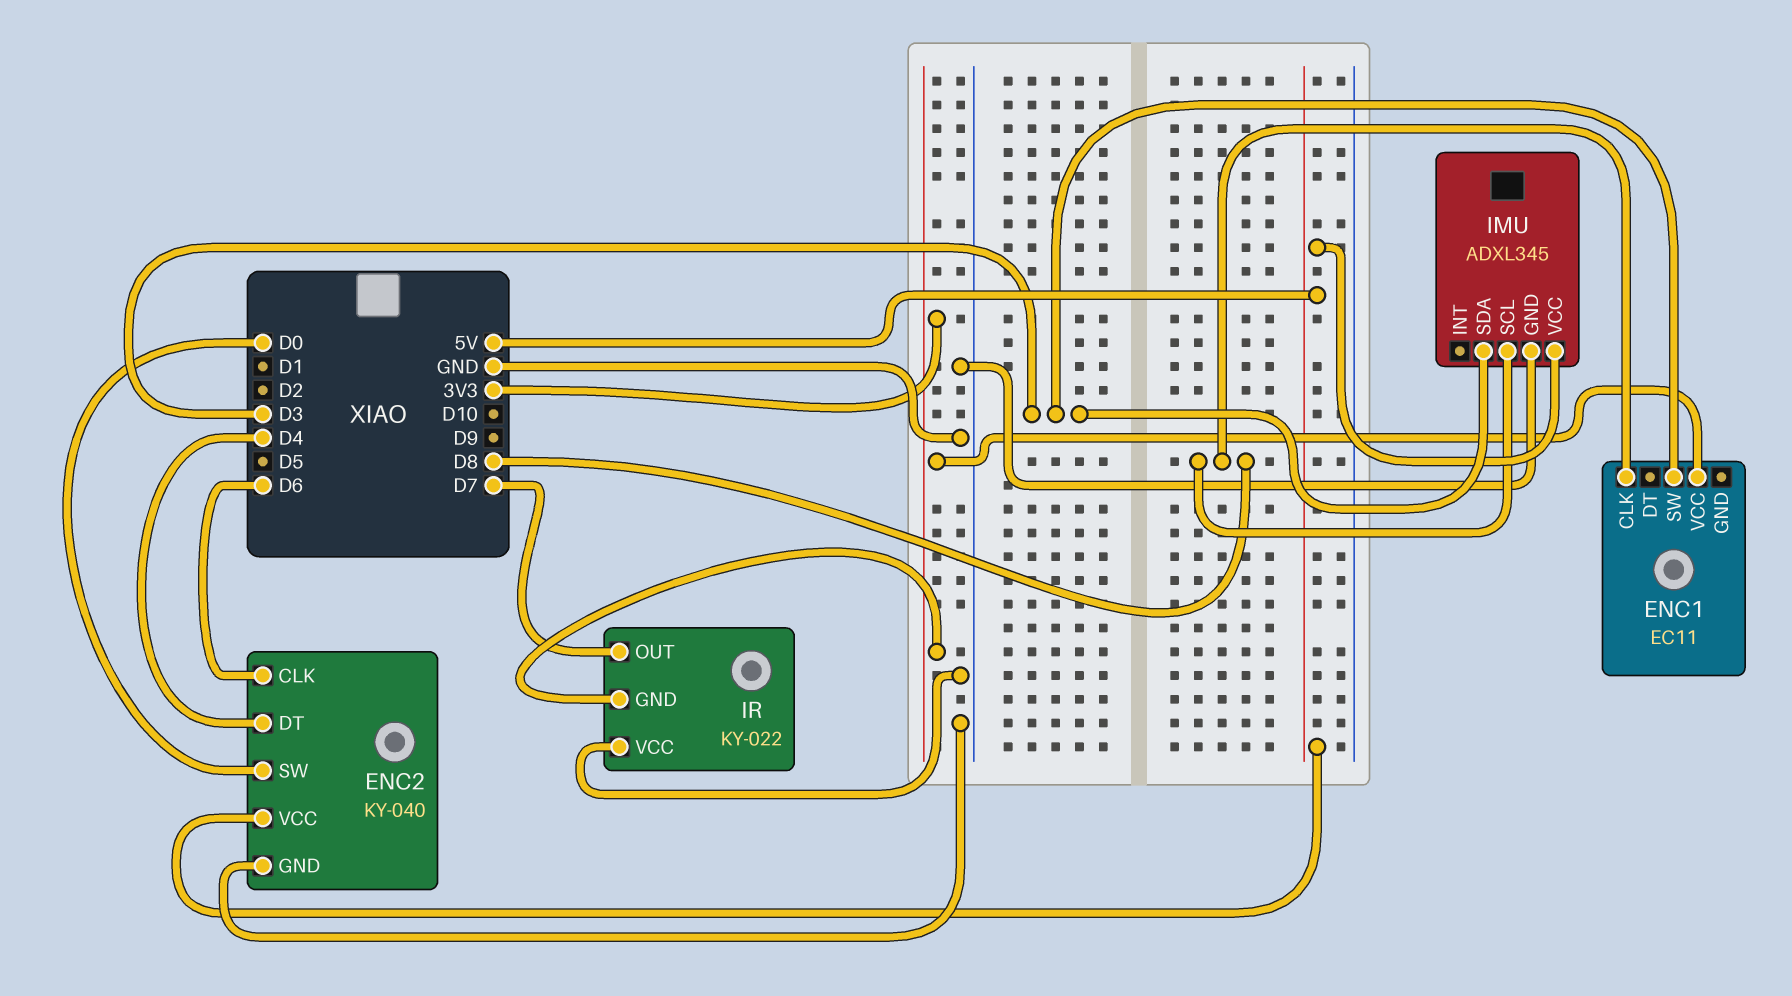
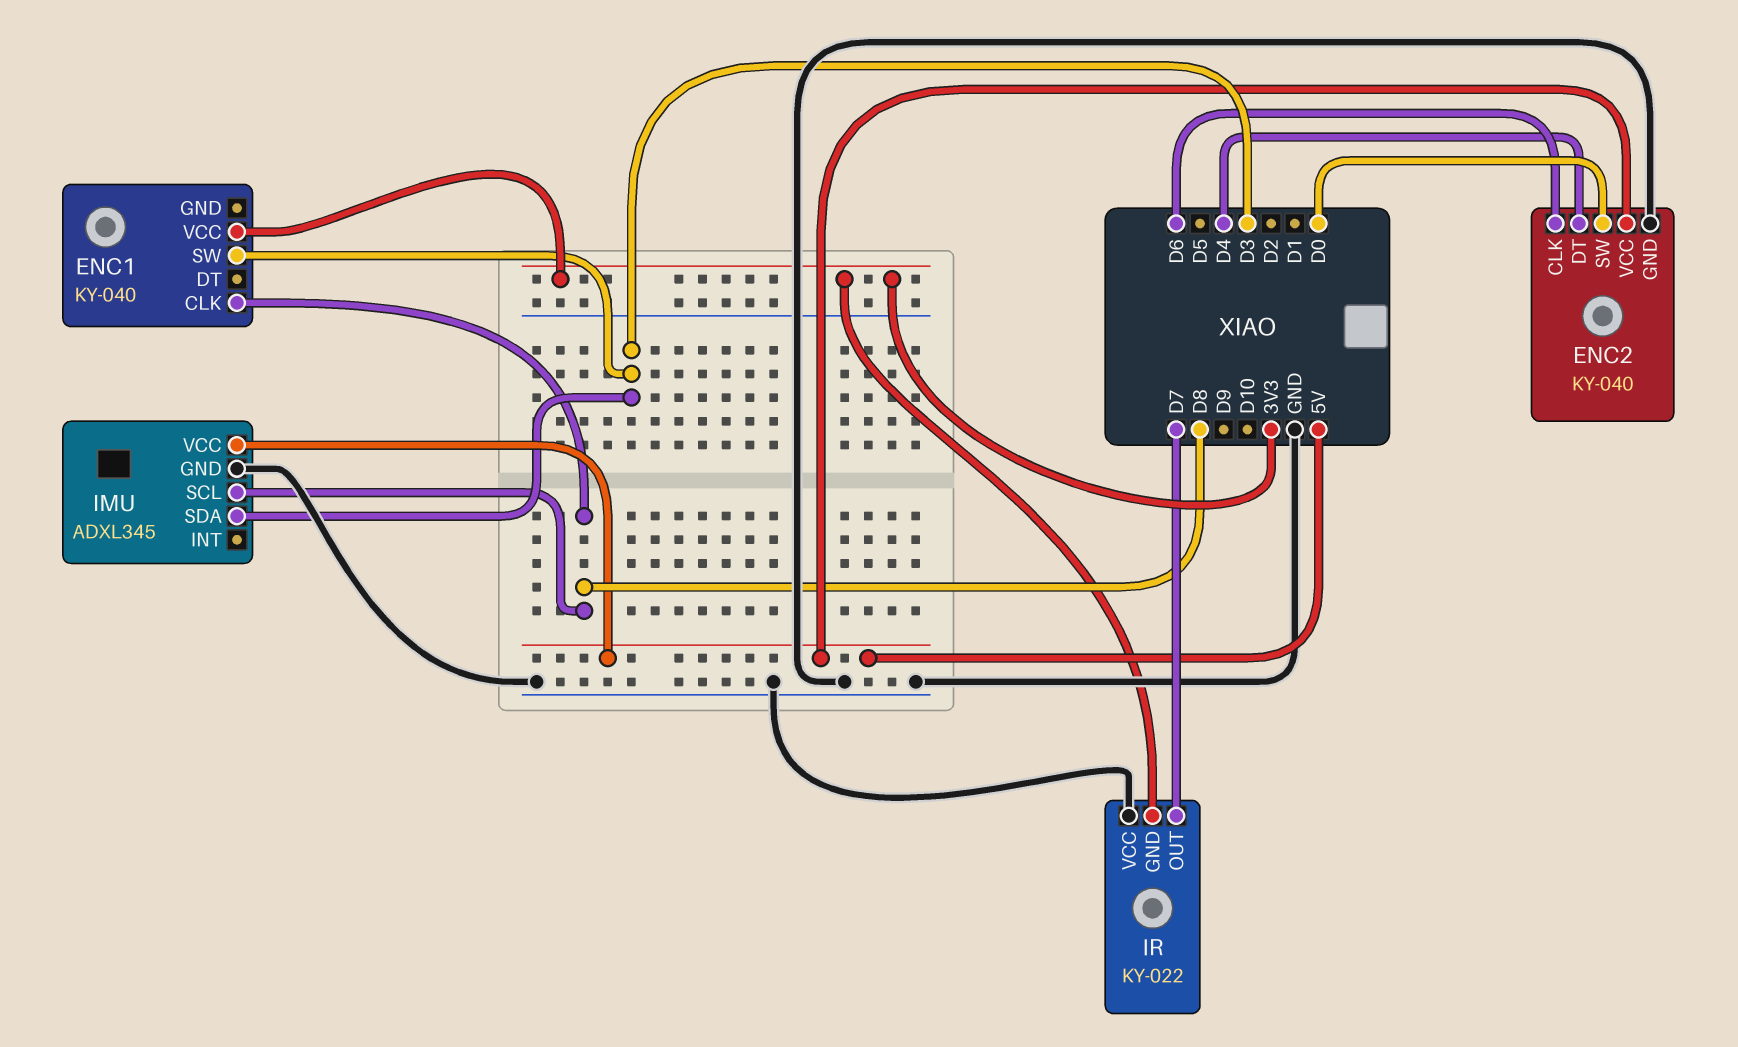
ENC1: EC11 -> KY-040

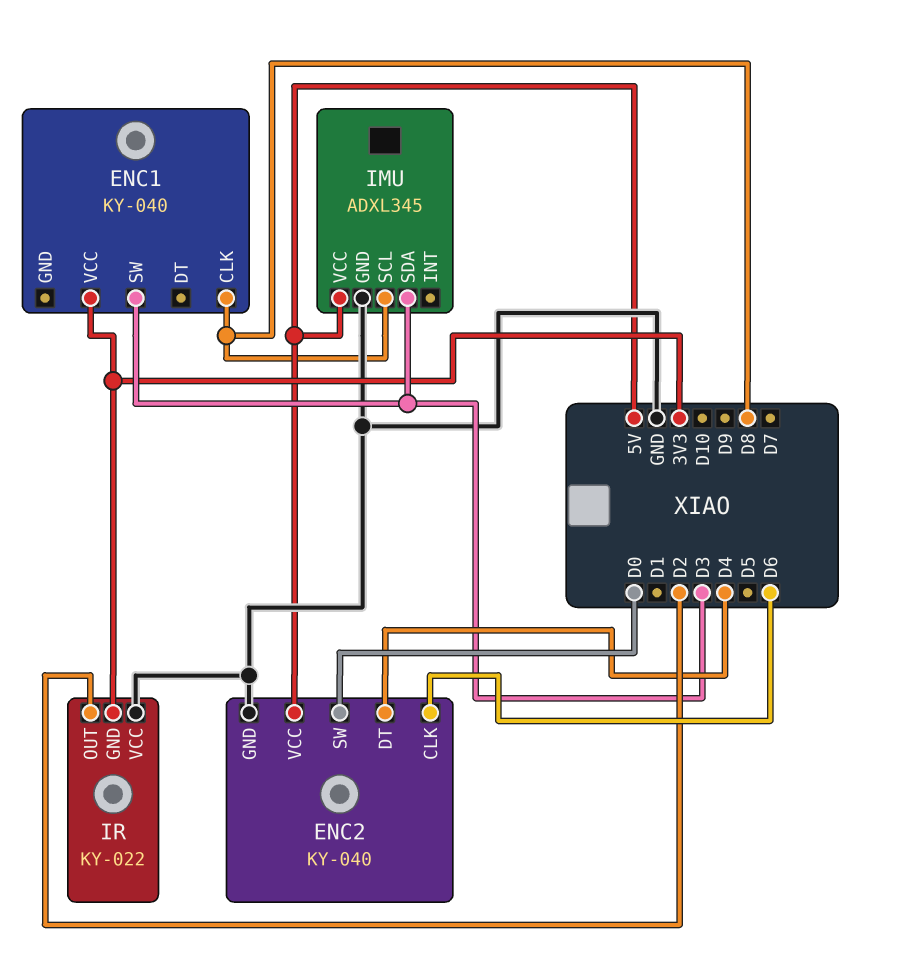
IR pin OUT: D7 -> D2

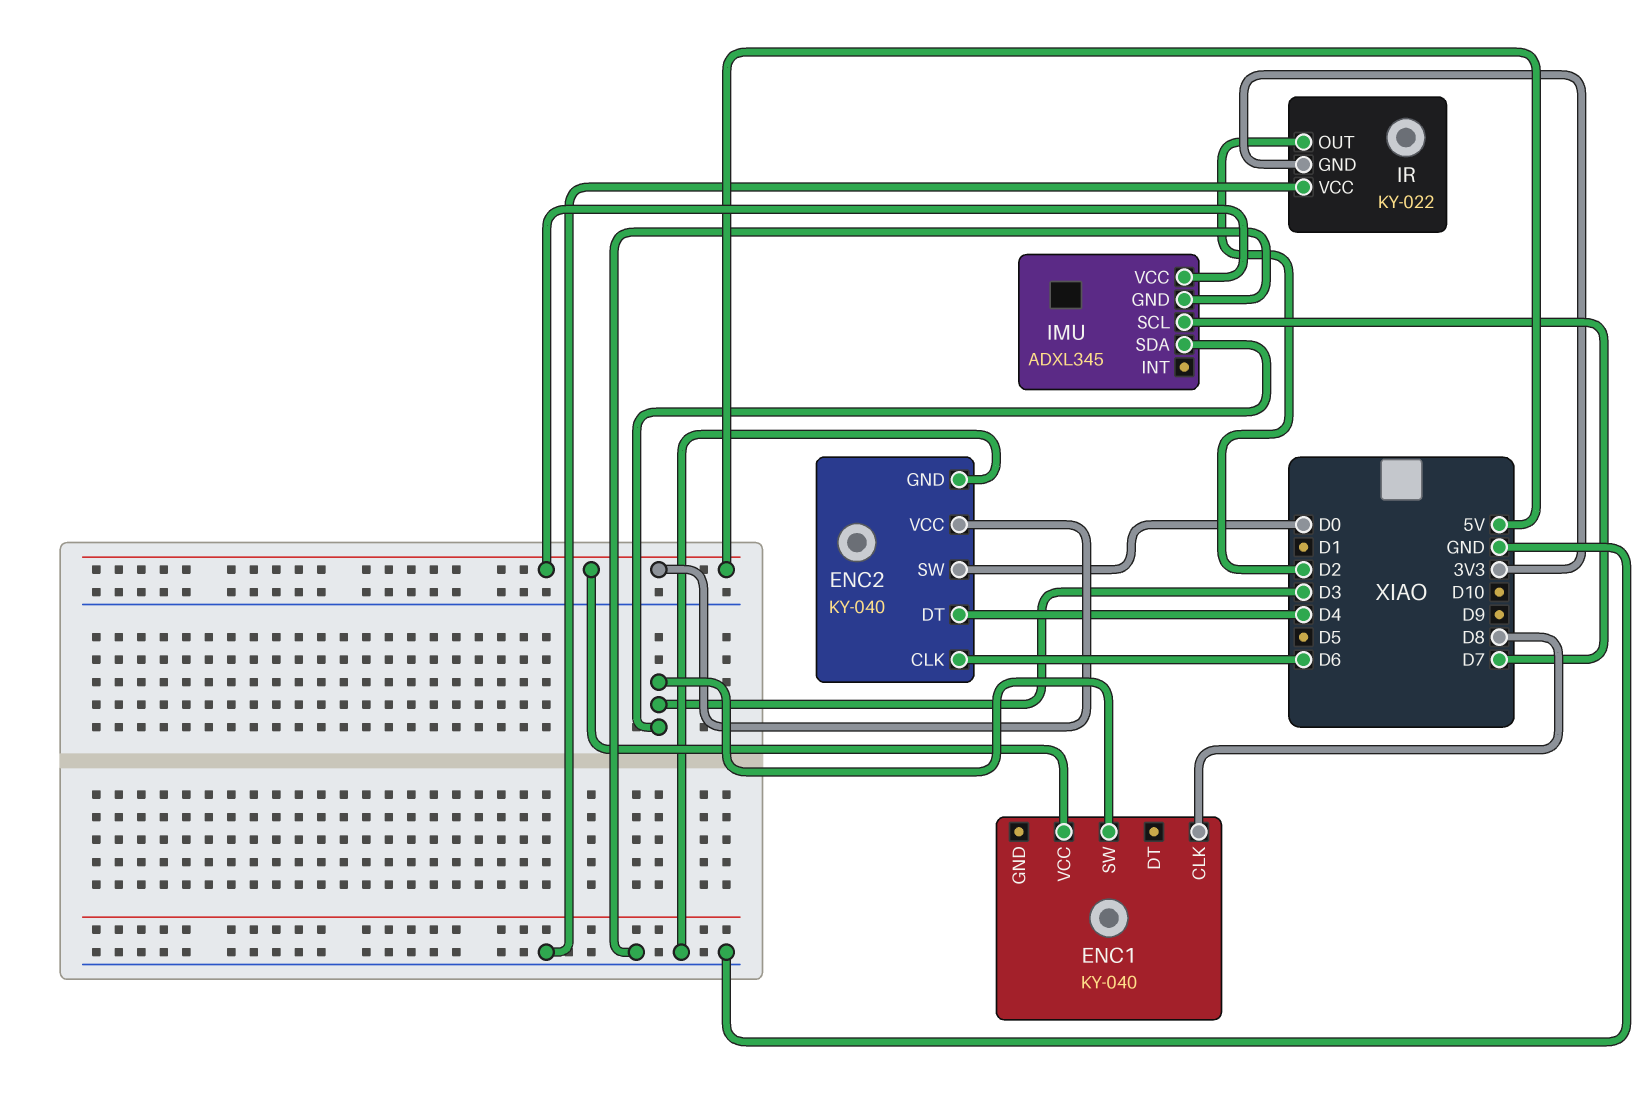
ENC1 pin VCC: 3V3 -> 5V
IMU pin SCL: D8 -> D7

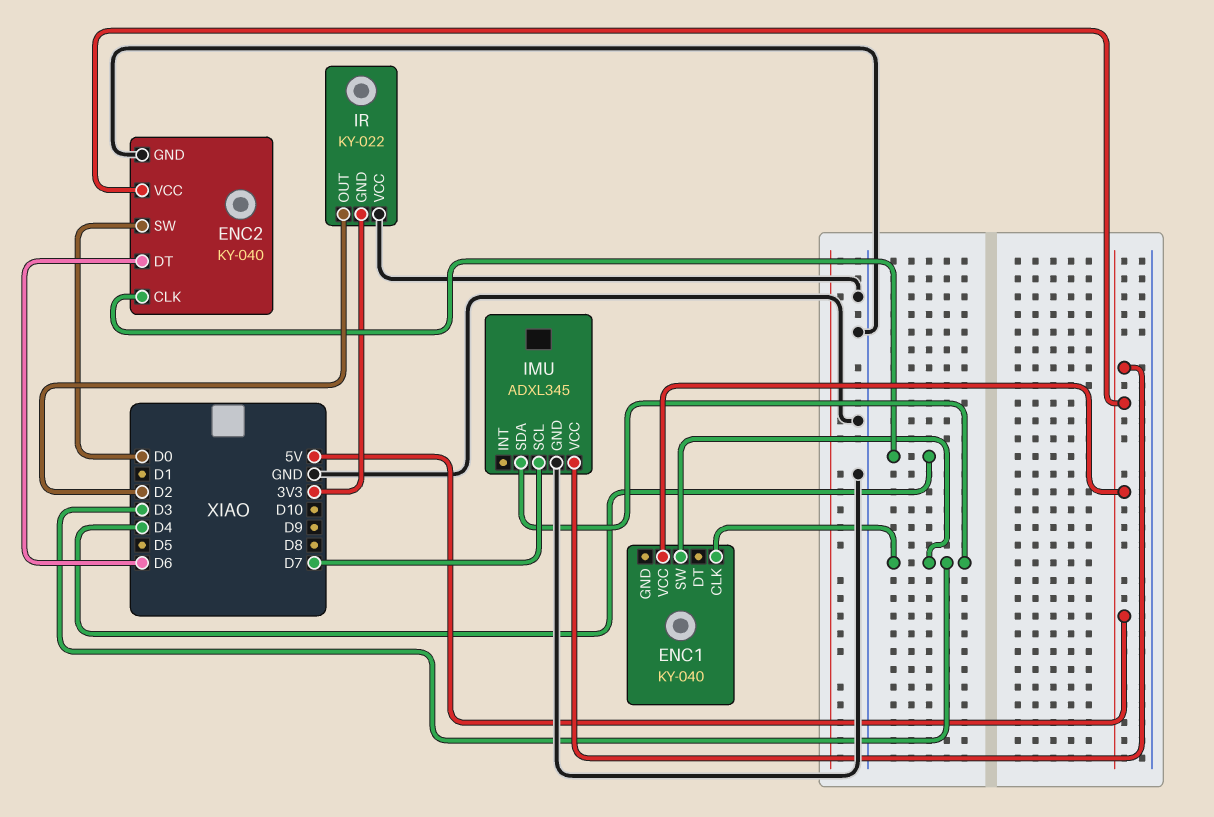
ENC1 pin CLK: D8 -> D3
ENC2 pin CLK: D6 -> D4
ENC2 pin DT: D4 -> D6

